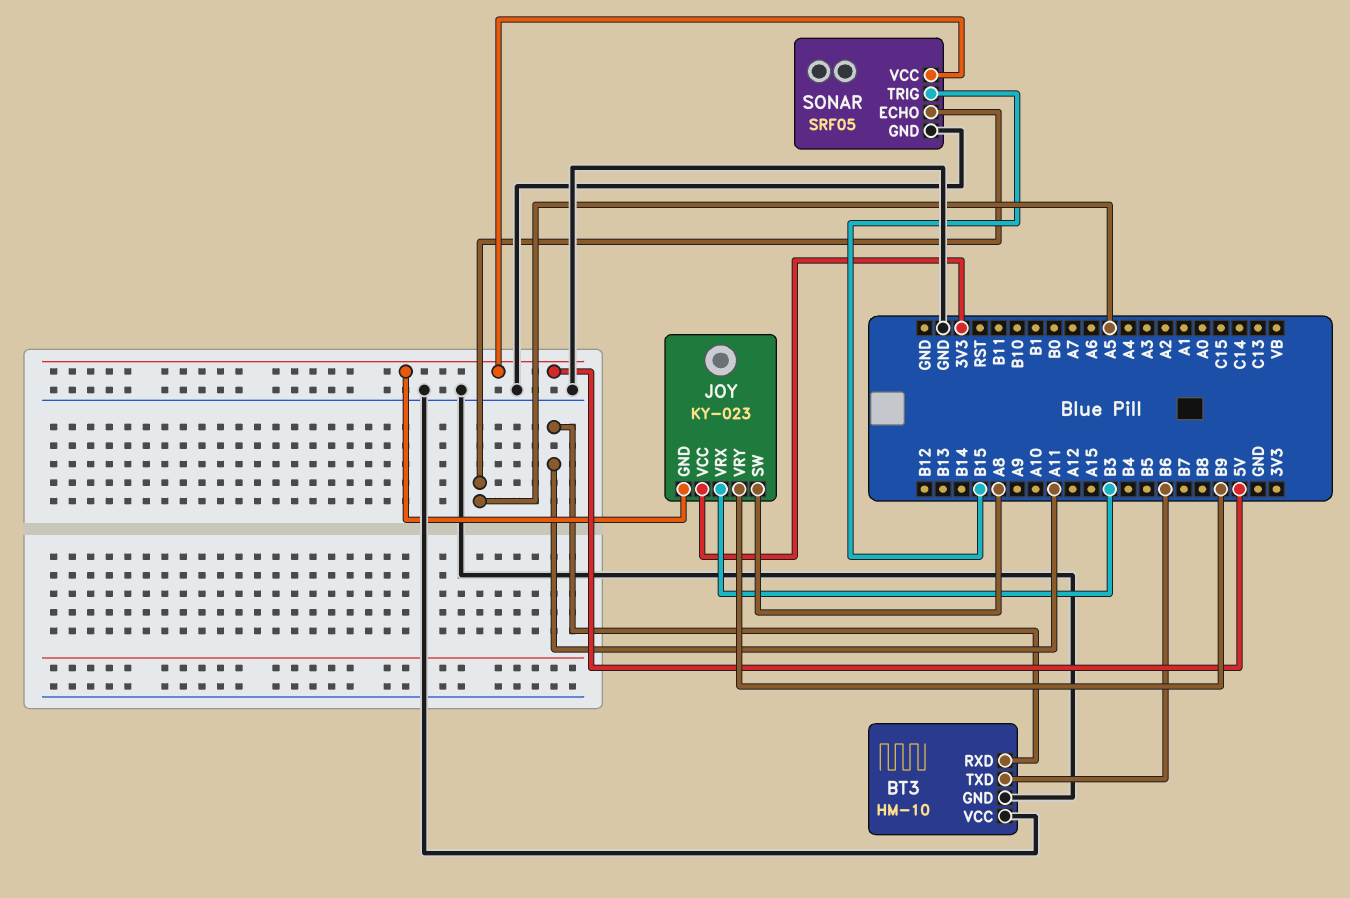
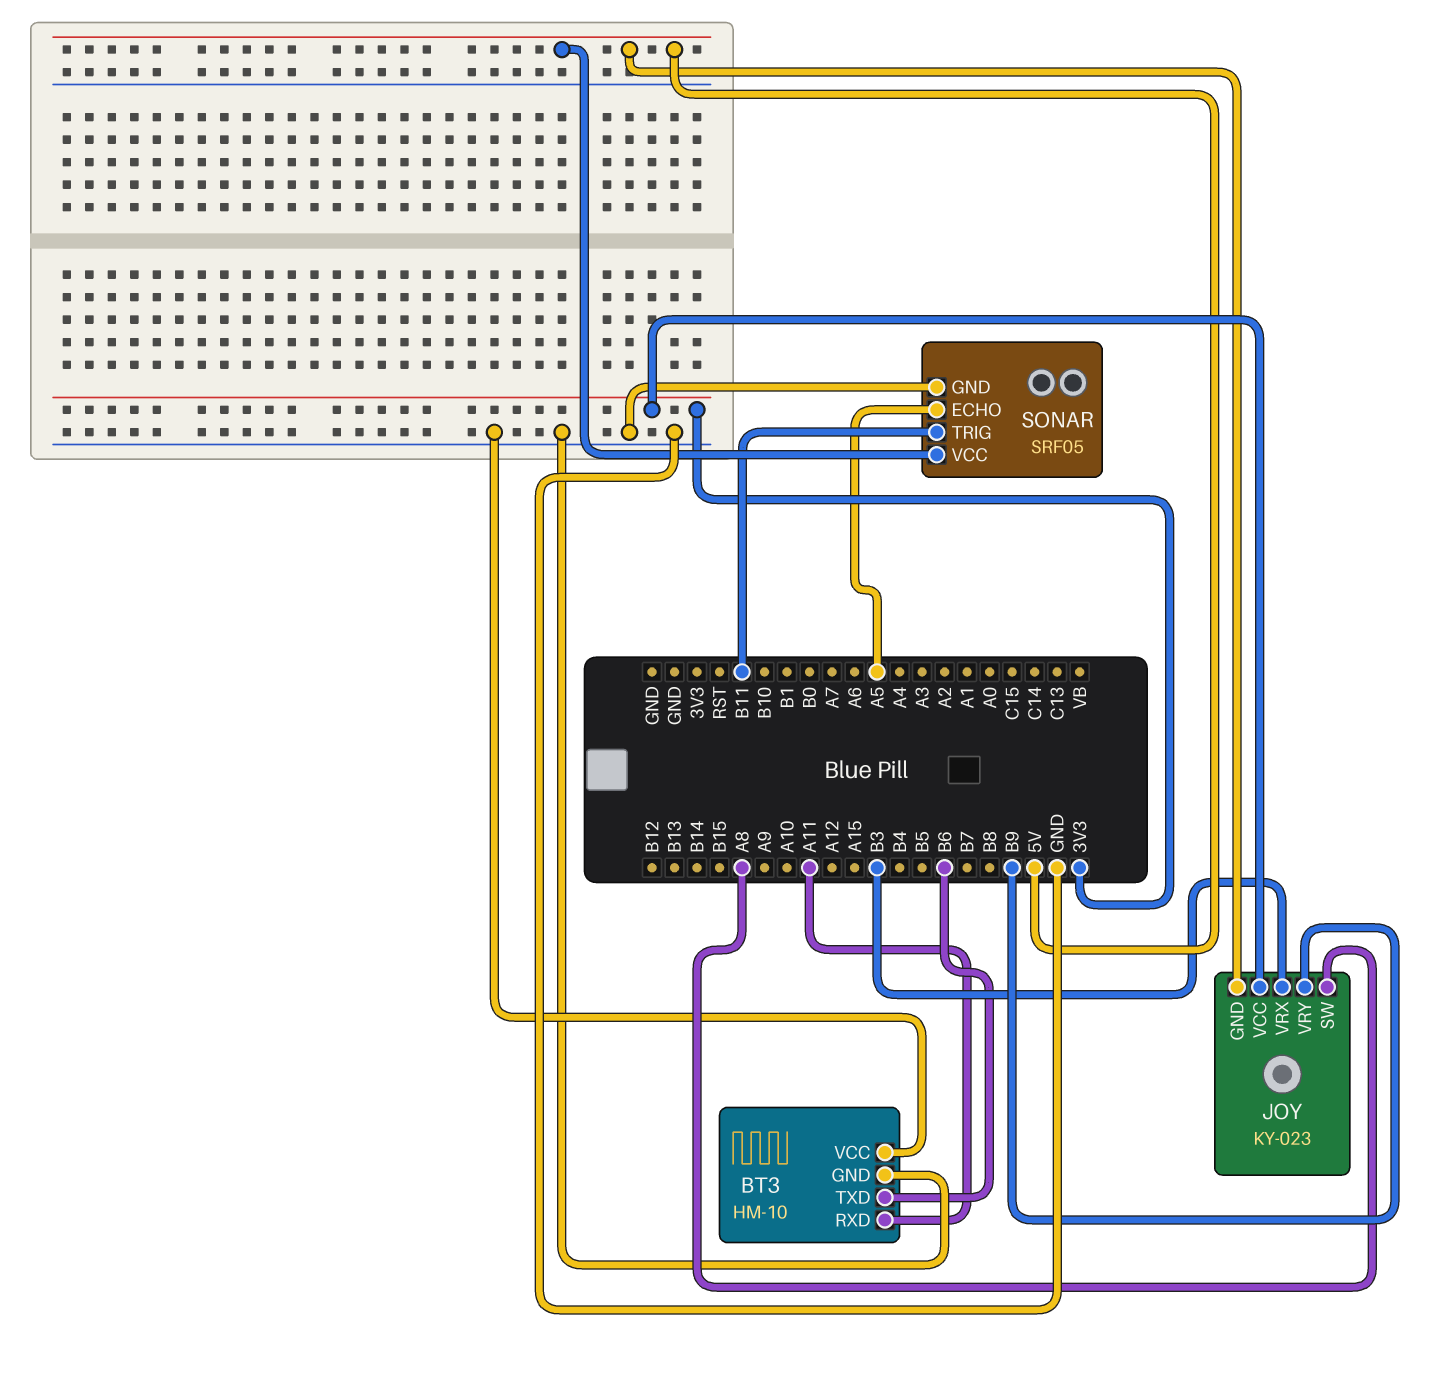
SONAR pin TRIG: B15 -> B11

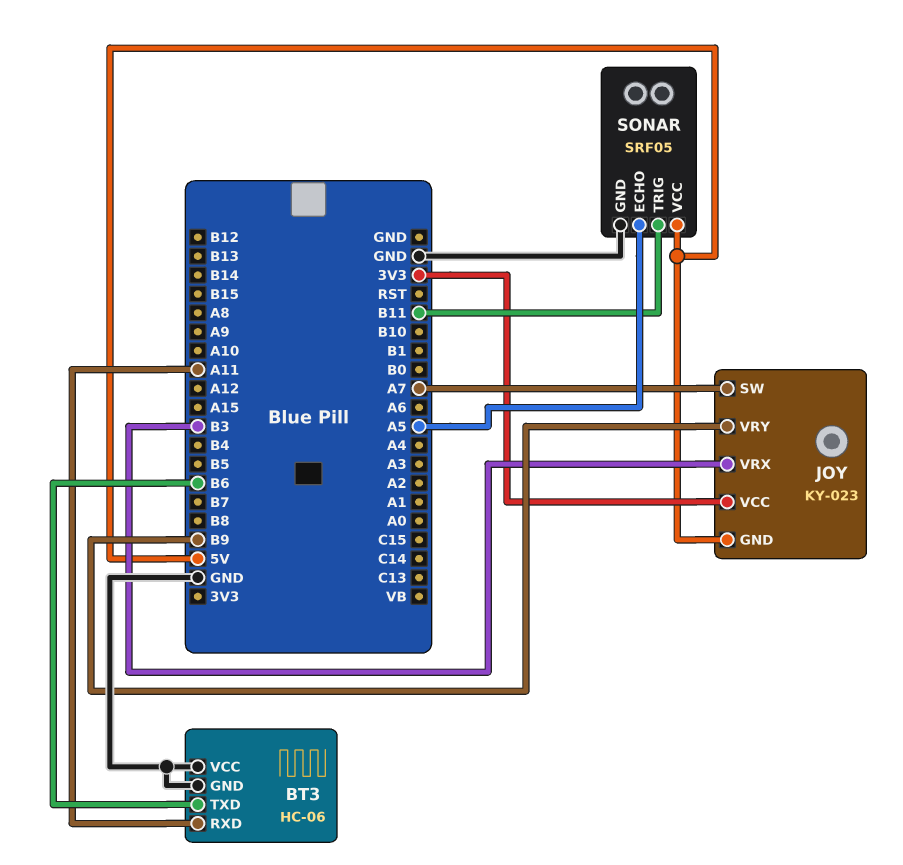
BT3: HM-10 -> HC-06
JOY pin SW: A8 -> A7

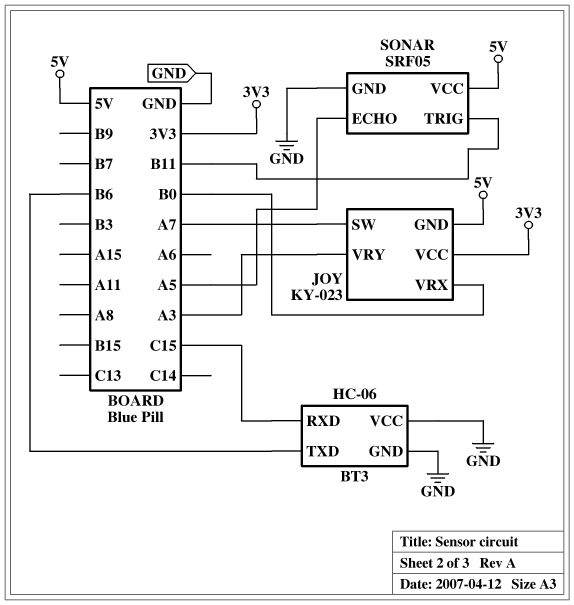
BT3 pin RXD: A11 -> C15
JOY pin VRX: B3 -> B0
JOY pin VRY: B9 -> A3

